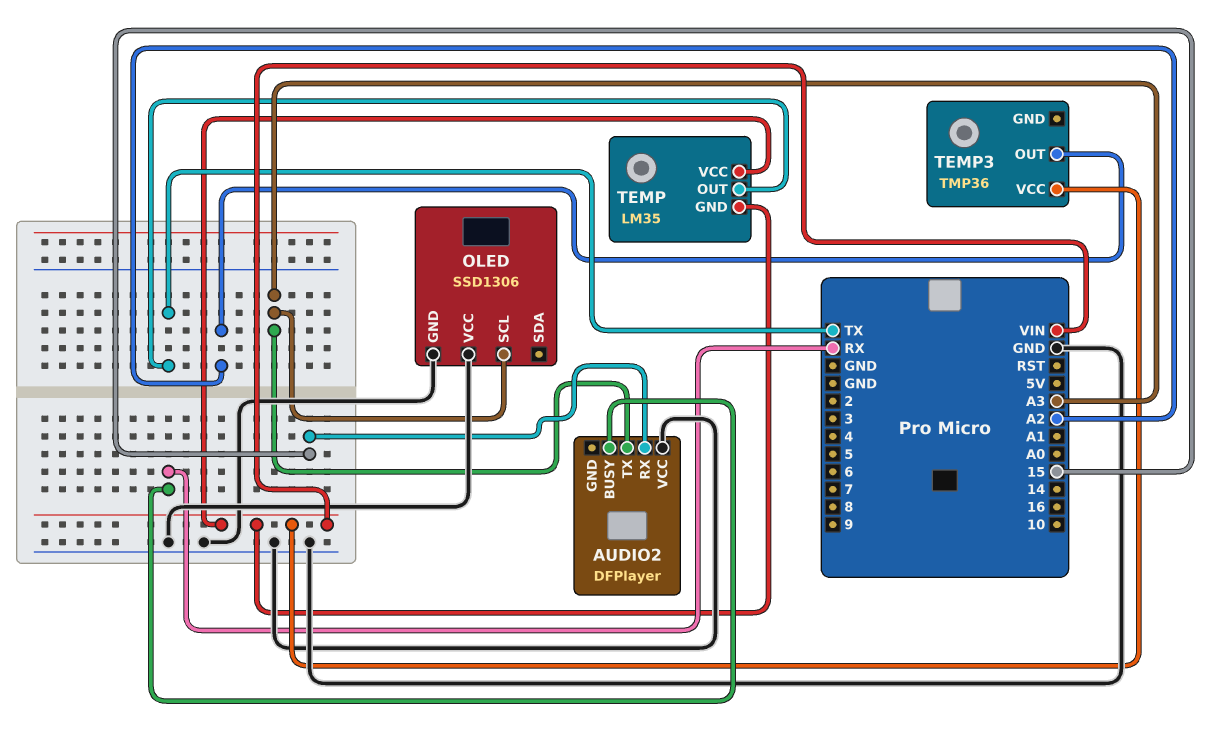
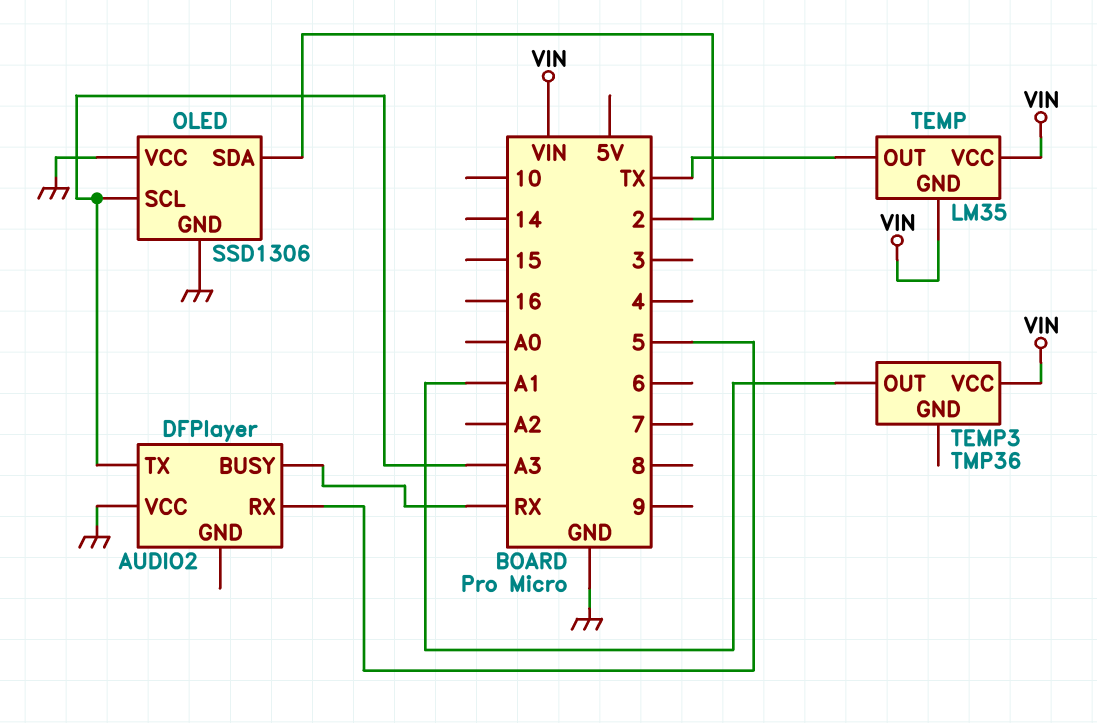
AUDIO2 pin RX: 15 -> 5
OLED pin SDA: none -> 2
TEMP3 pin OUT: A2 -> A1

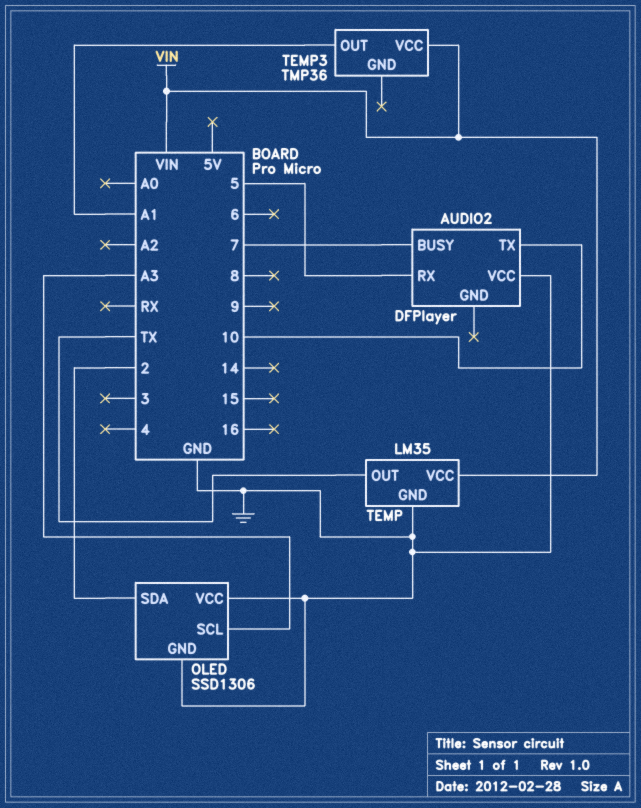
AUDIO2 pin BUSY: RX -> 7
AUDIO2 pin TX: A3 -> 10
TEMP pin GND: VIN -> GND

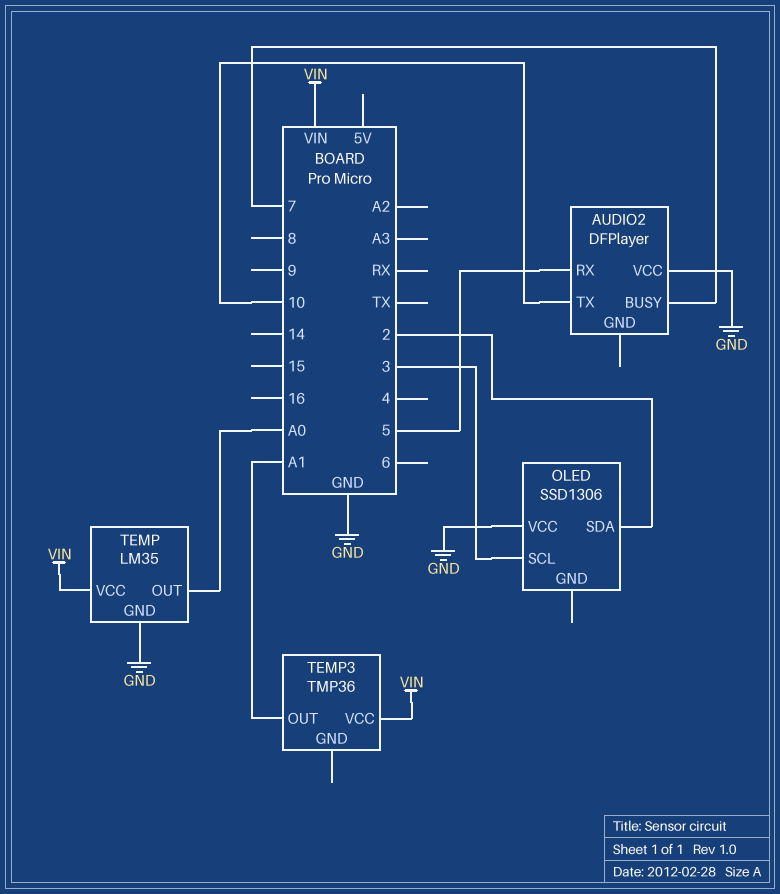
OLED pin GND: GND -> none
OLED pin SCL: A3 -> 3
TEMP pin OUT: TX -> A0

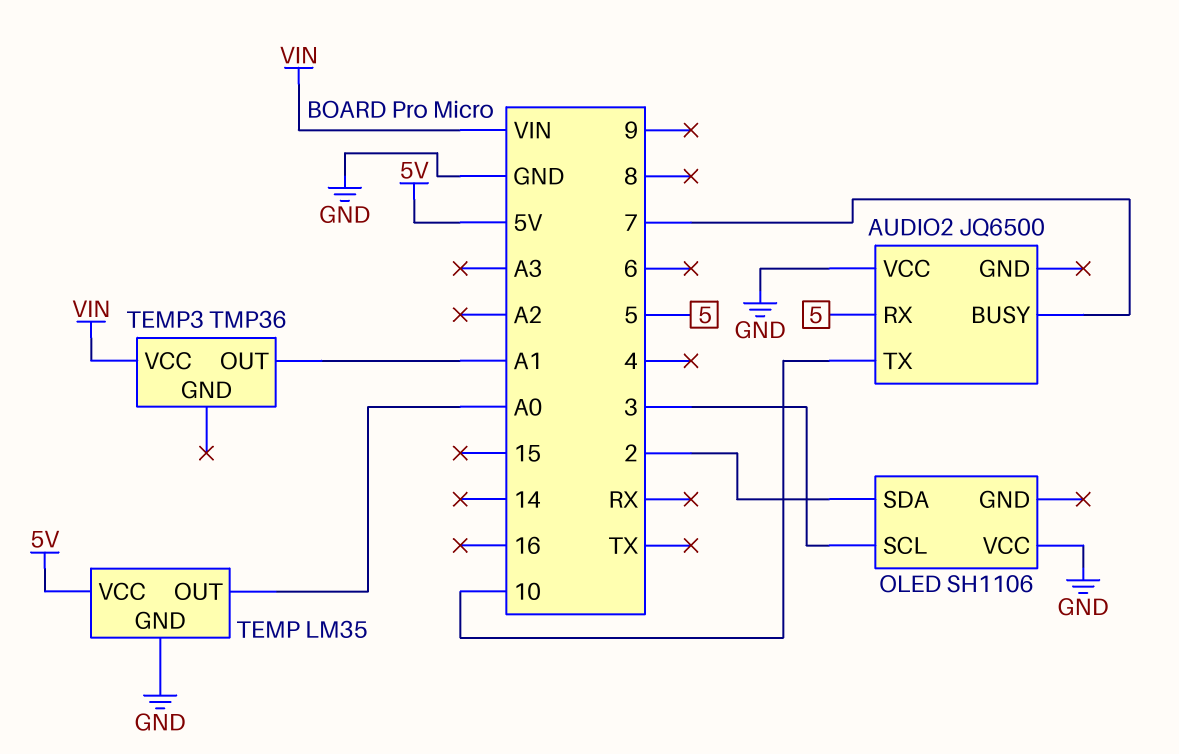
AUDIO2: DFPlayer -> JQ6500
OLED: SSD1306 -> SH1106
TEMP pin VCC: VIN -> 5V

